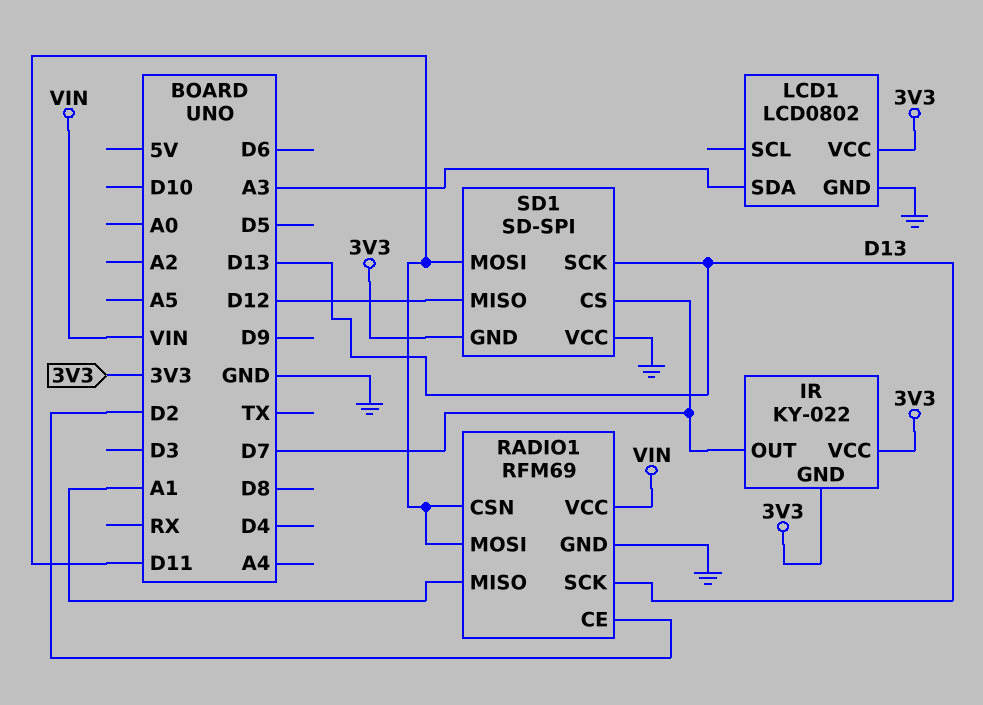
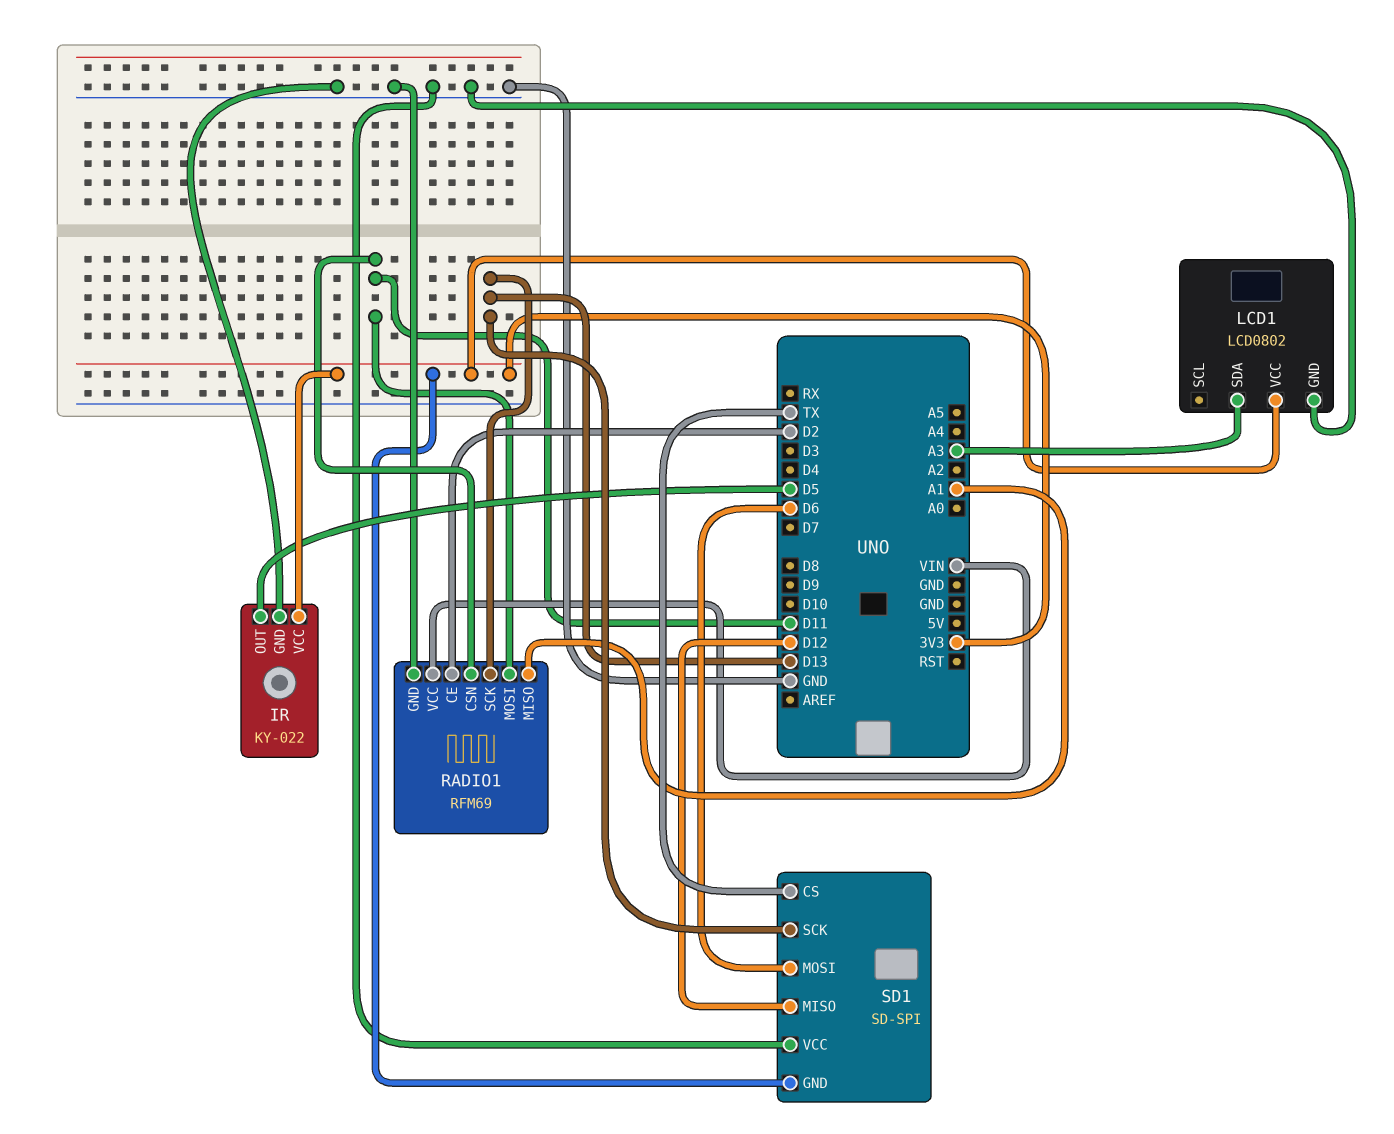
IR pin GND: 3V3 -> GND
IR pin OUT: D7 -> D5
SD1 pin CS: D7 -> TX
SD1 pin MOSI: D11 -> D6

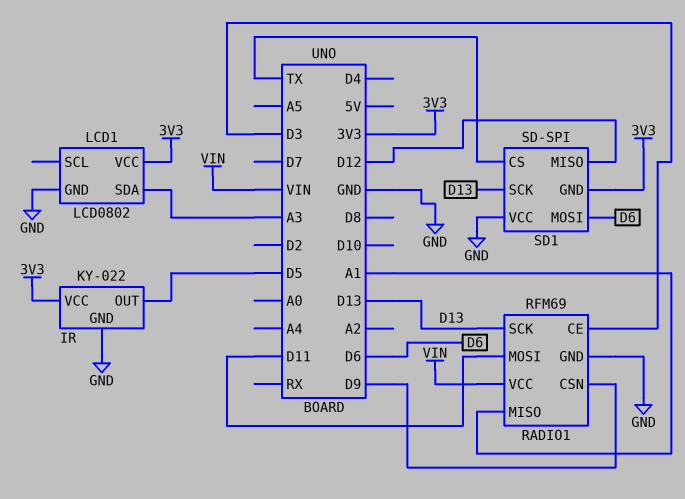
RADIO1 pin CE: D2 -> D3
RADIO1 pin CSN: D11 -> D9

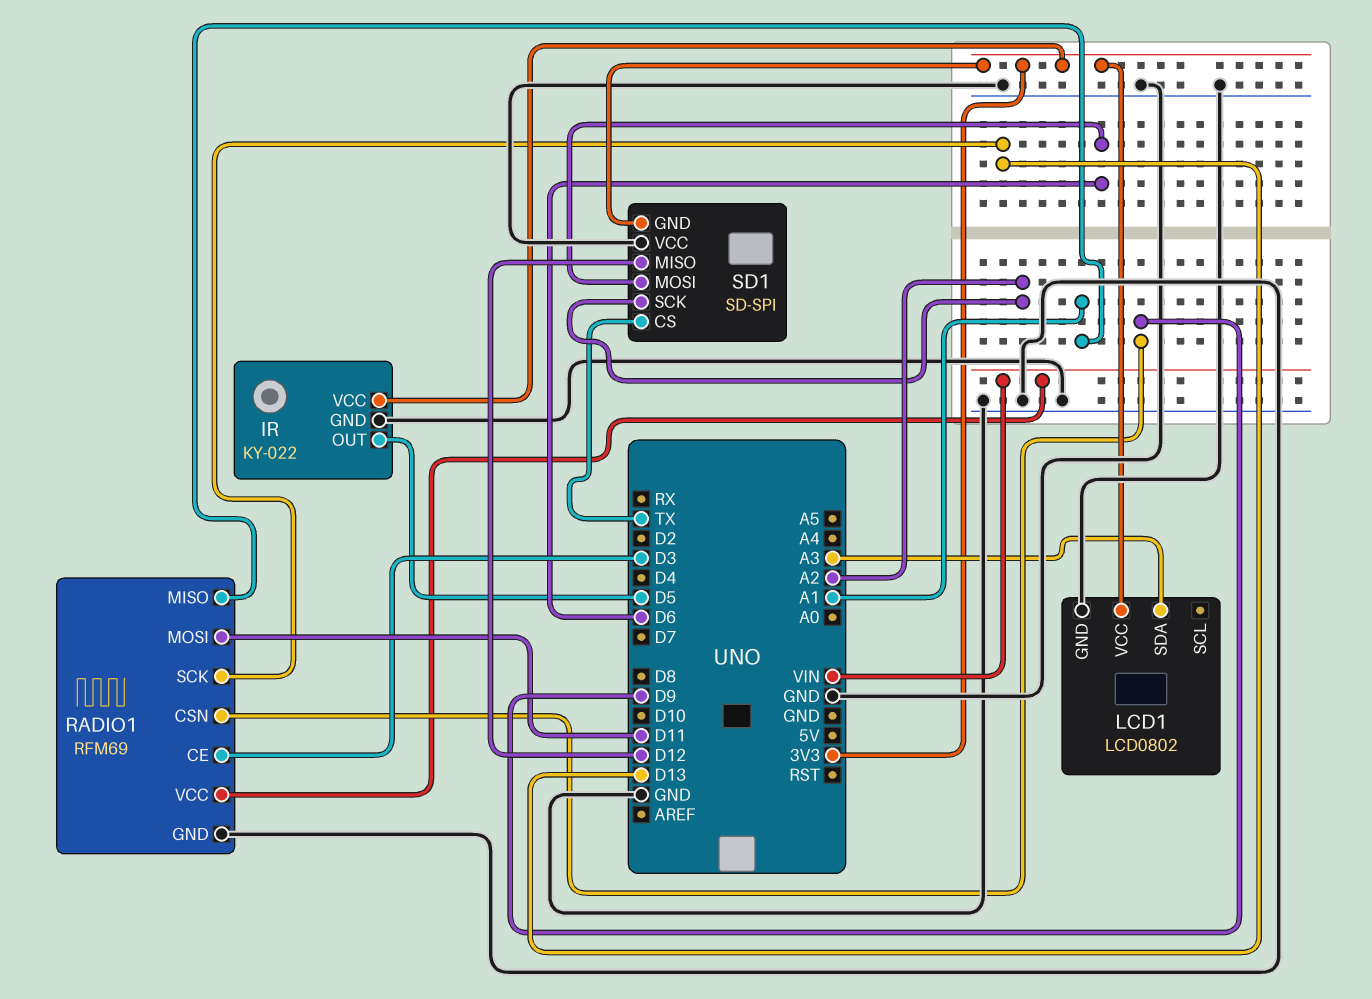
SD1 pin SCK: D13 -> A2

